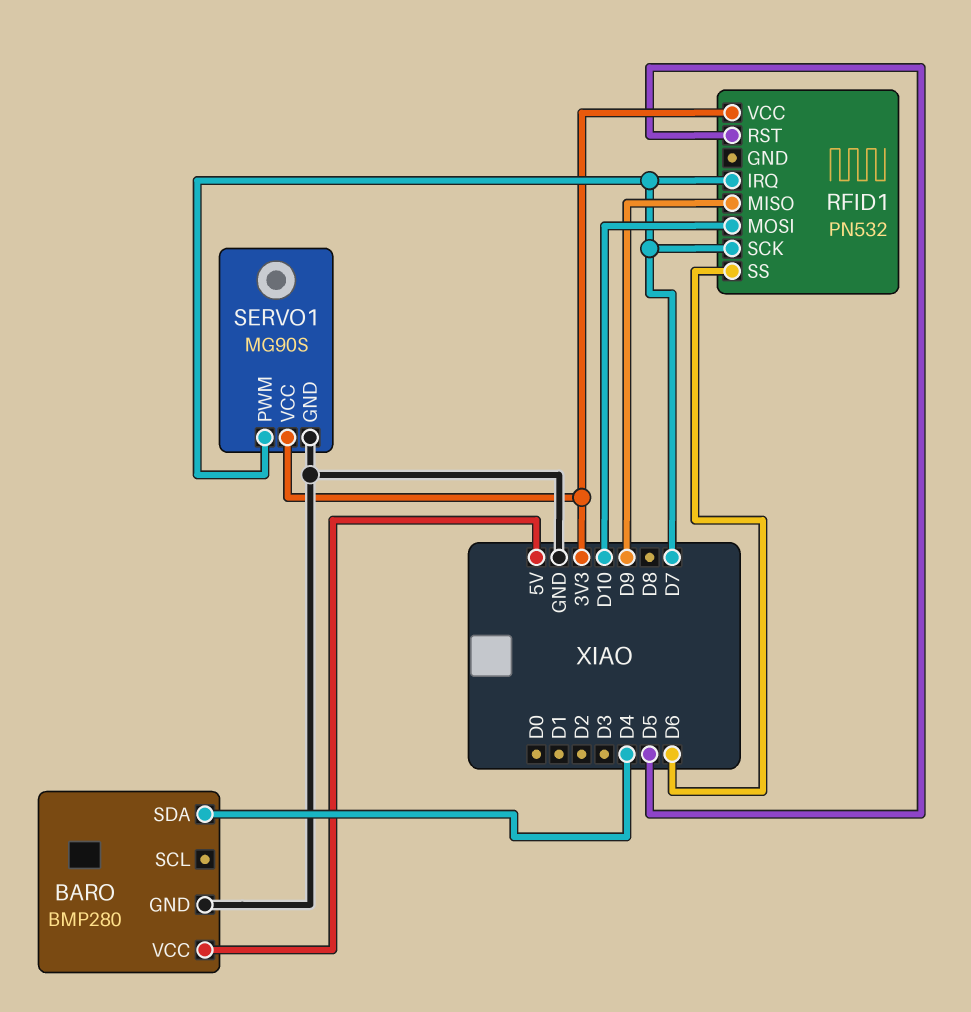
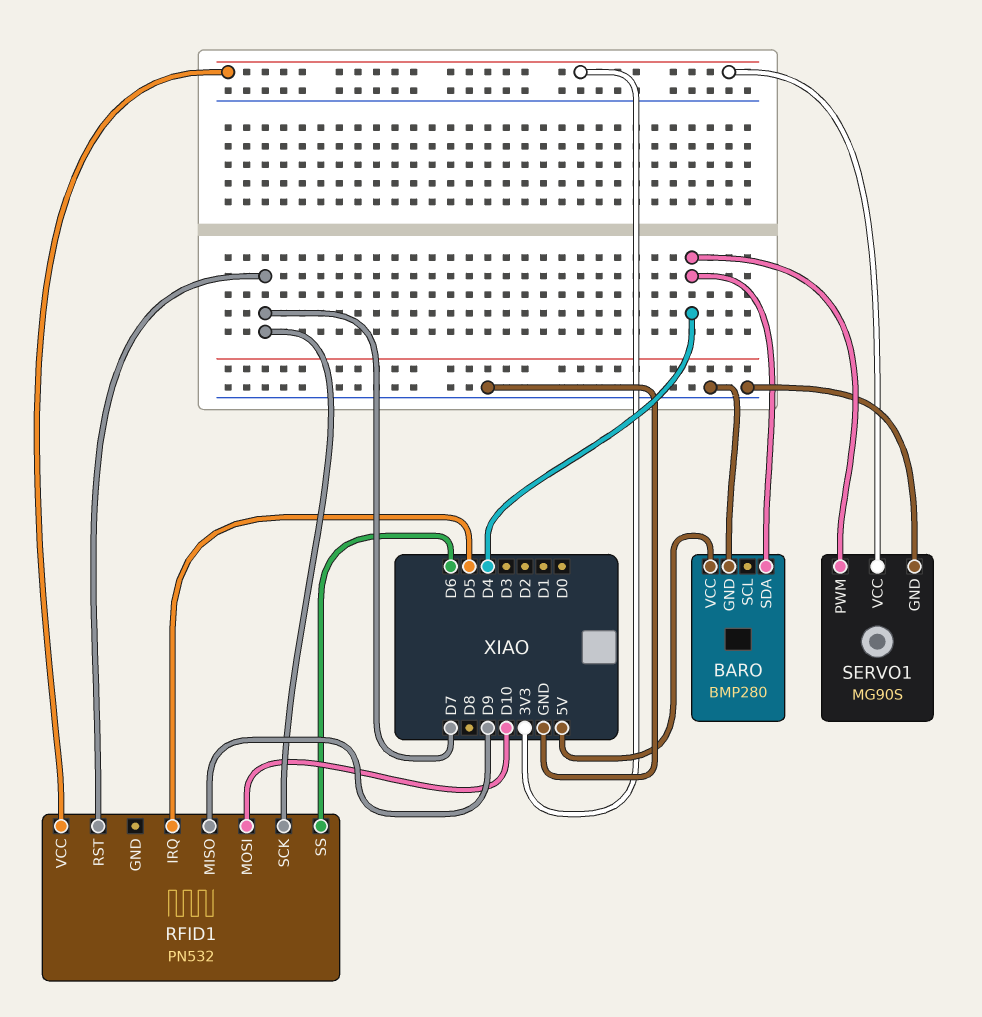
RFID1 pin IRQ: D7 -> D5
RFID1 pin RST: D5 -> D7
SERVO1 pin PWM: D7 -> D4

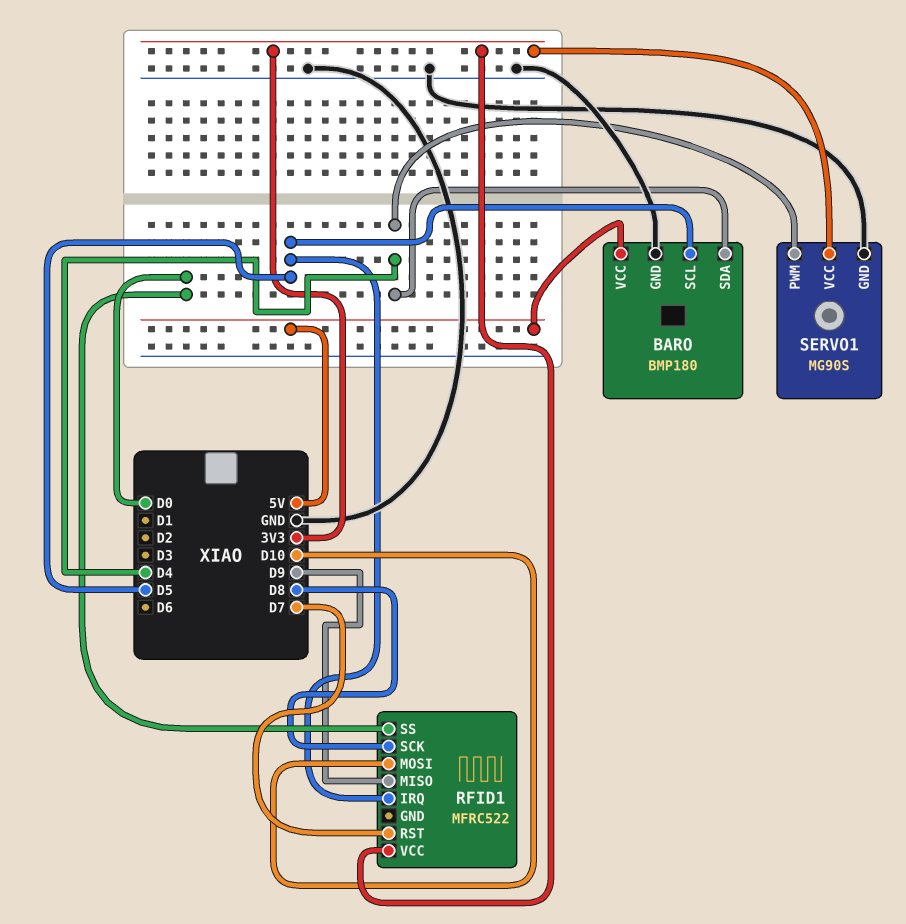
BARO: BMP280 -> BMP180
BARO pin SCL: none -> D5
RFID1: PN532 -> MFRC522
RFID1 pin SCK: D7 -> D8
RFID1 pin SS: D6 -> D0

